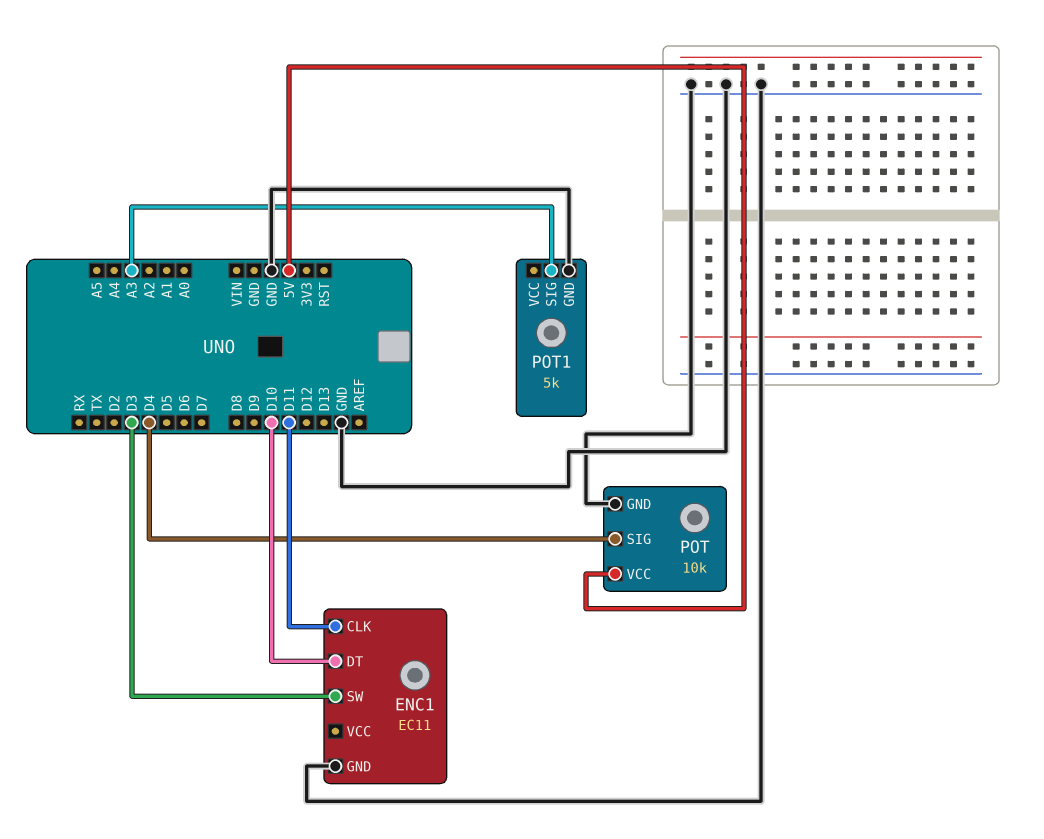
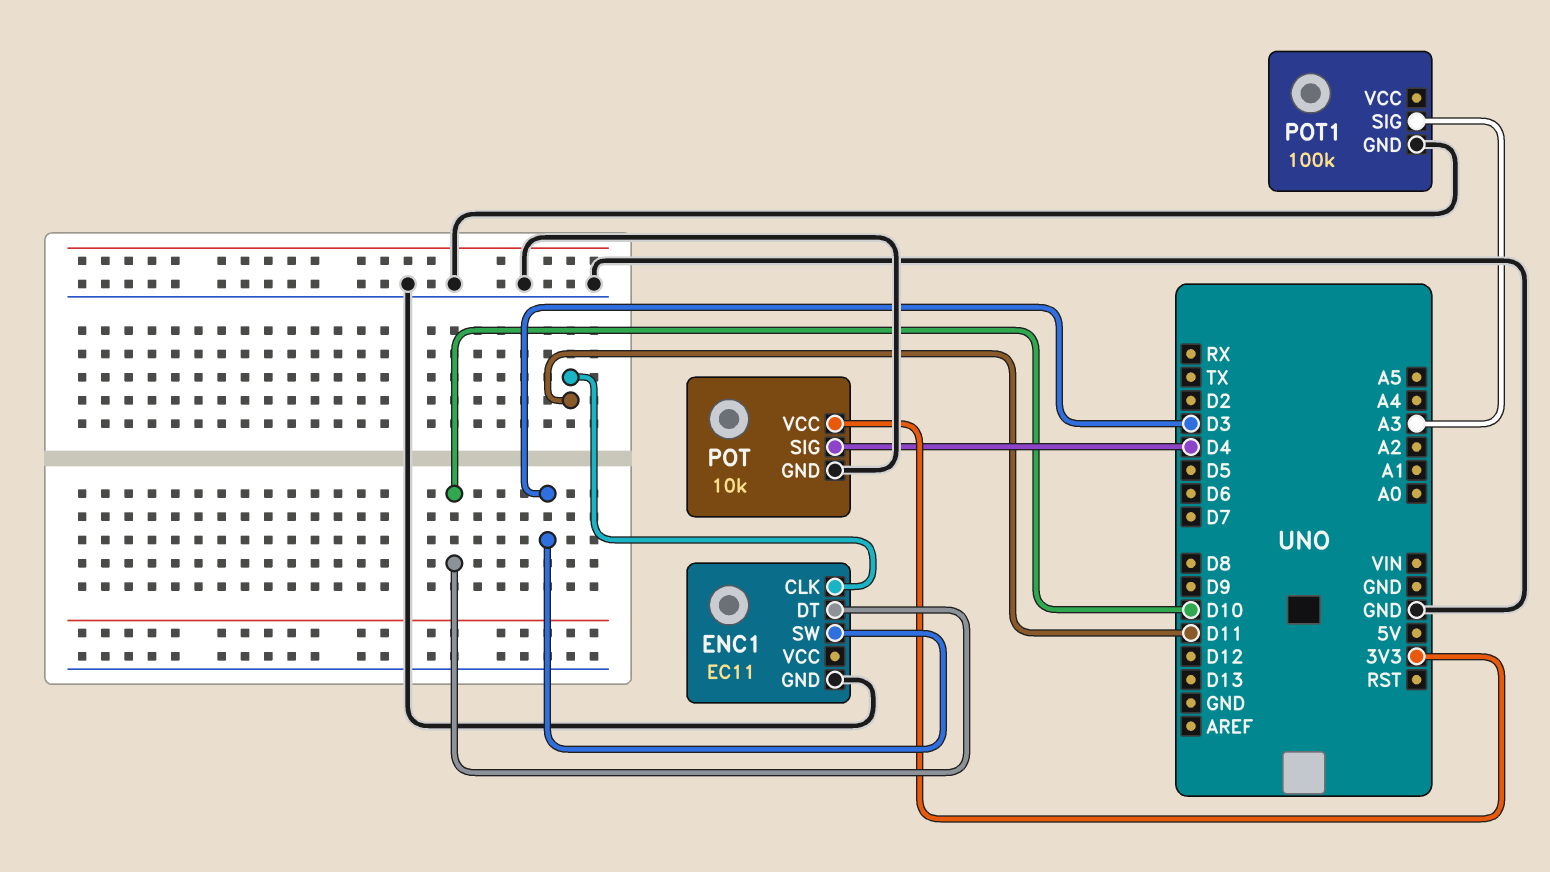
POT pin VCC: 5V -> 3V3
POT1: 5k -> 100k

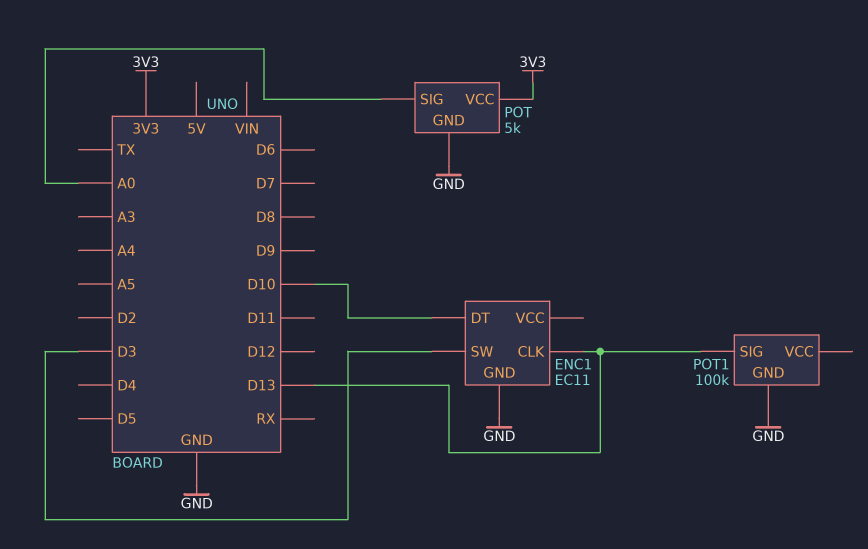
ENC1 pin CLK: D11 -> D13
POT: 10k -> 5k
POT pin SIG: D4 -> A0
POT1 pin SIG: A3 -> D13

